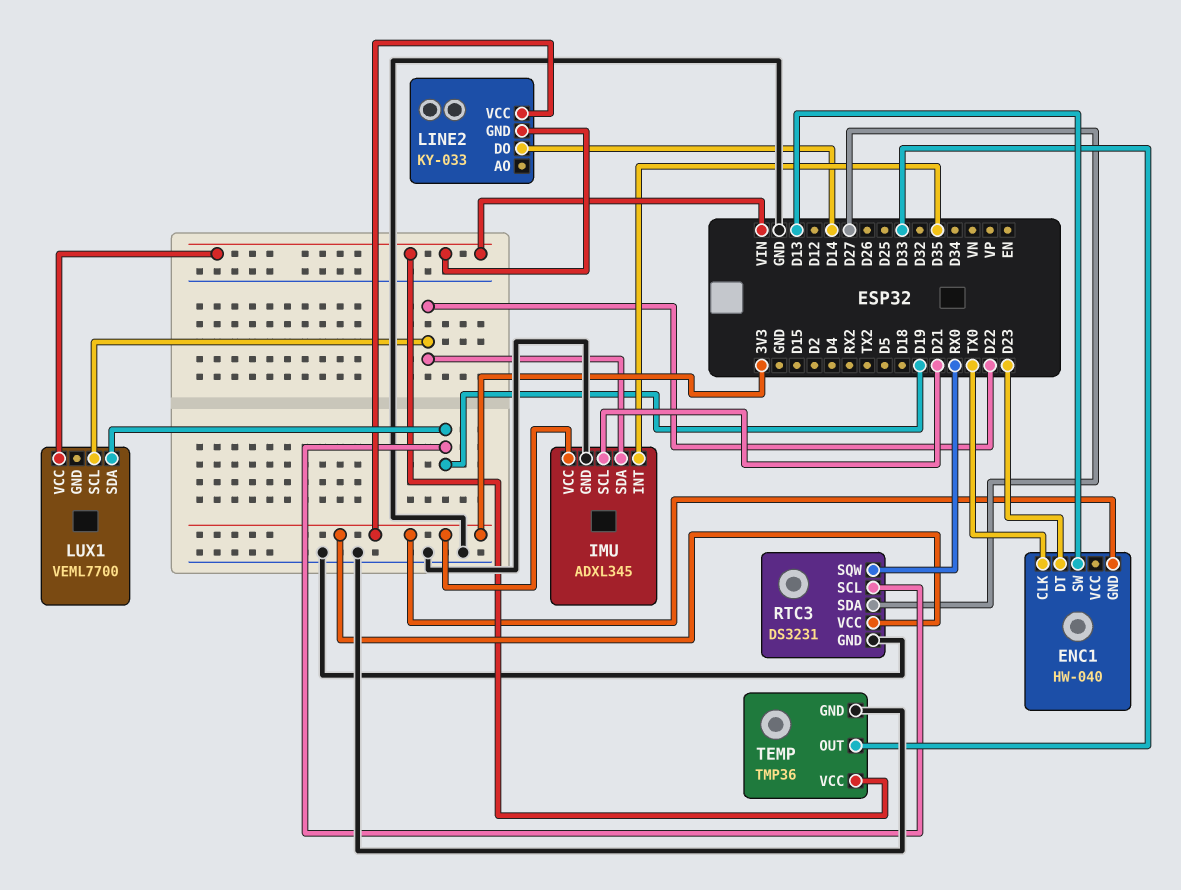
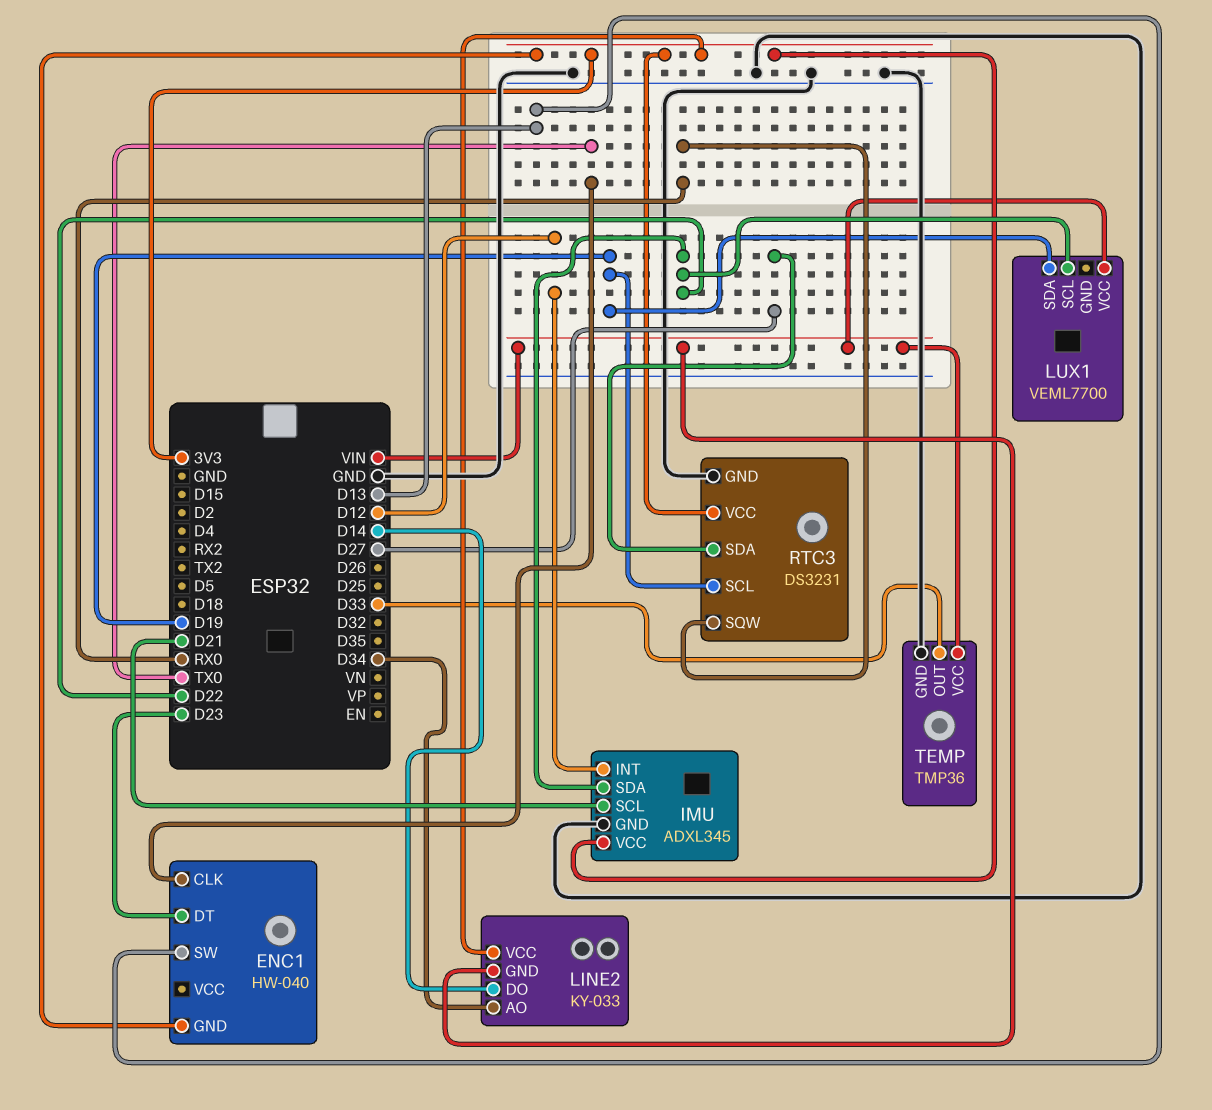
IMU pin INT: D35 -> D12
LINE2 pin AO: none -> D34

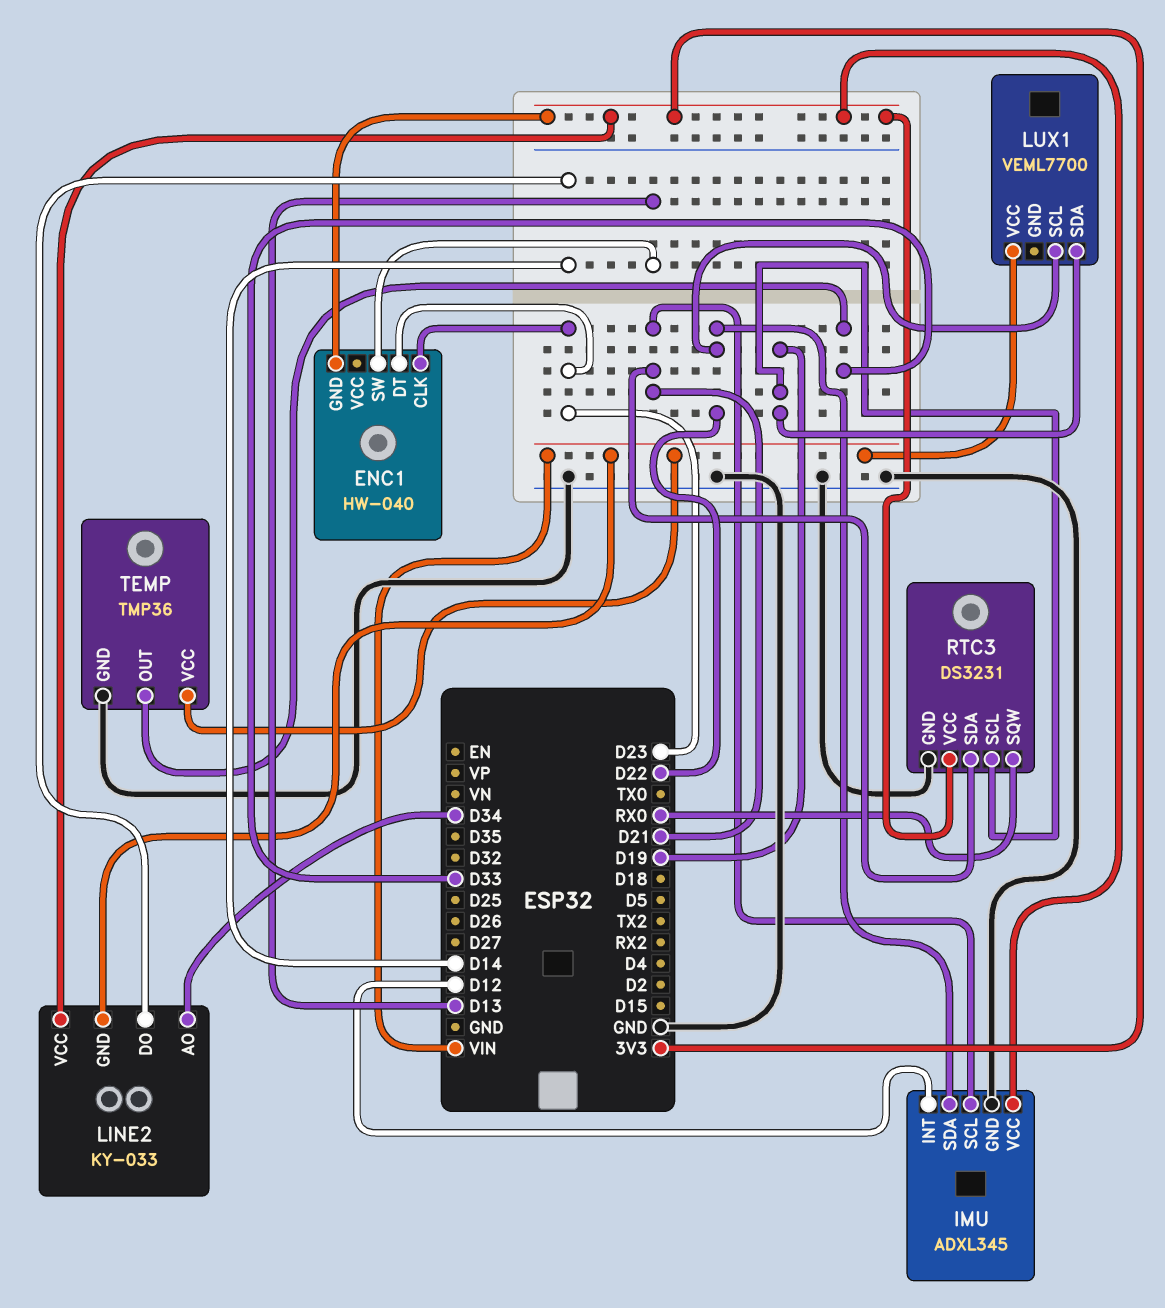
ENC1 pin CLK: TX0 -> D23
RTC3 pin SDA: D27 -> D21

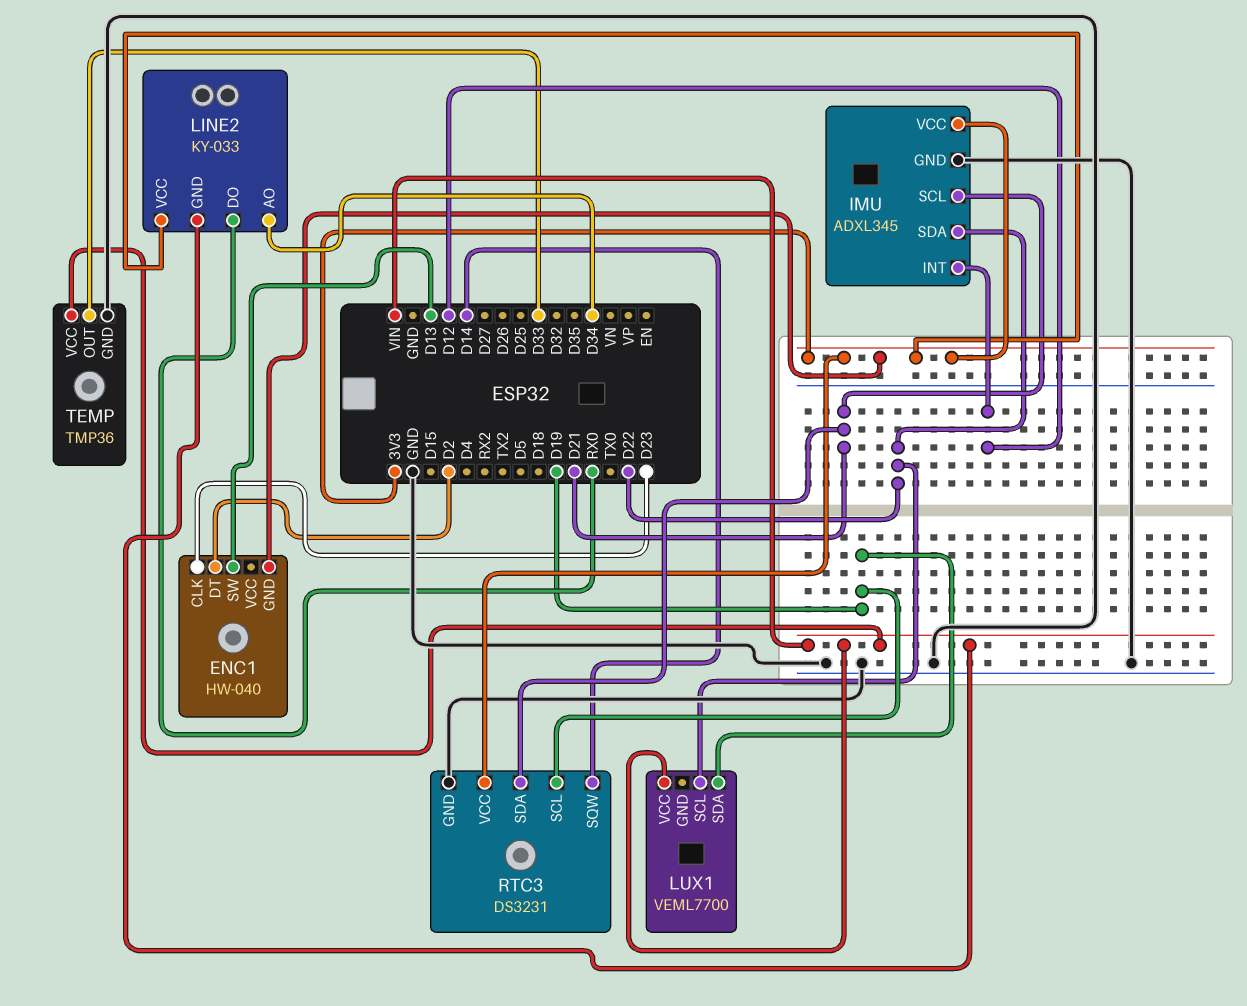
ENC1 pin DT: D23 -> D2
LINE2 pin DO: D14 -> RX0
RTC3 pin SQW: RX0 -> D14

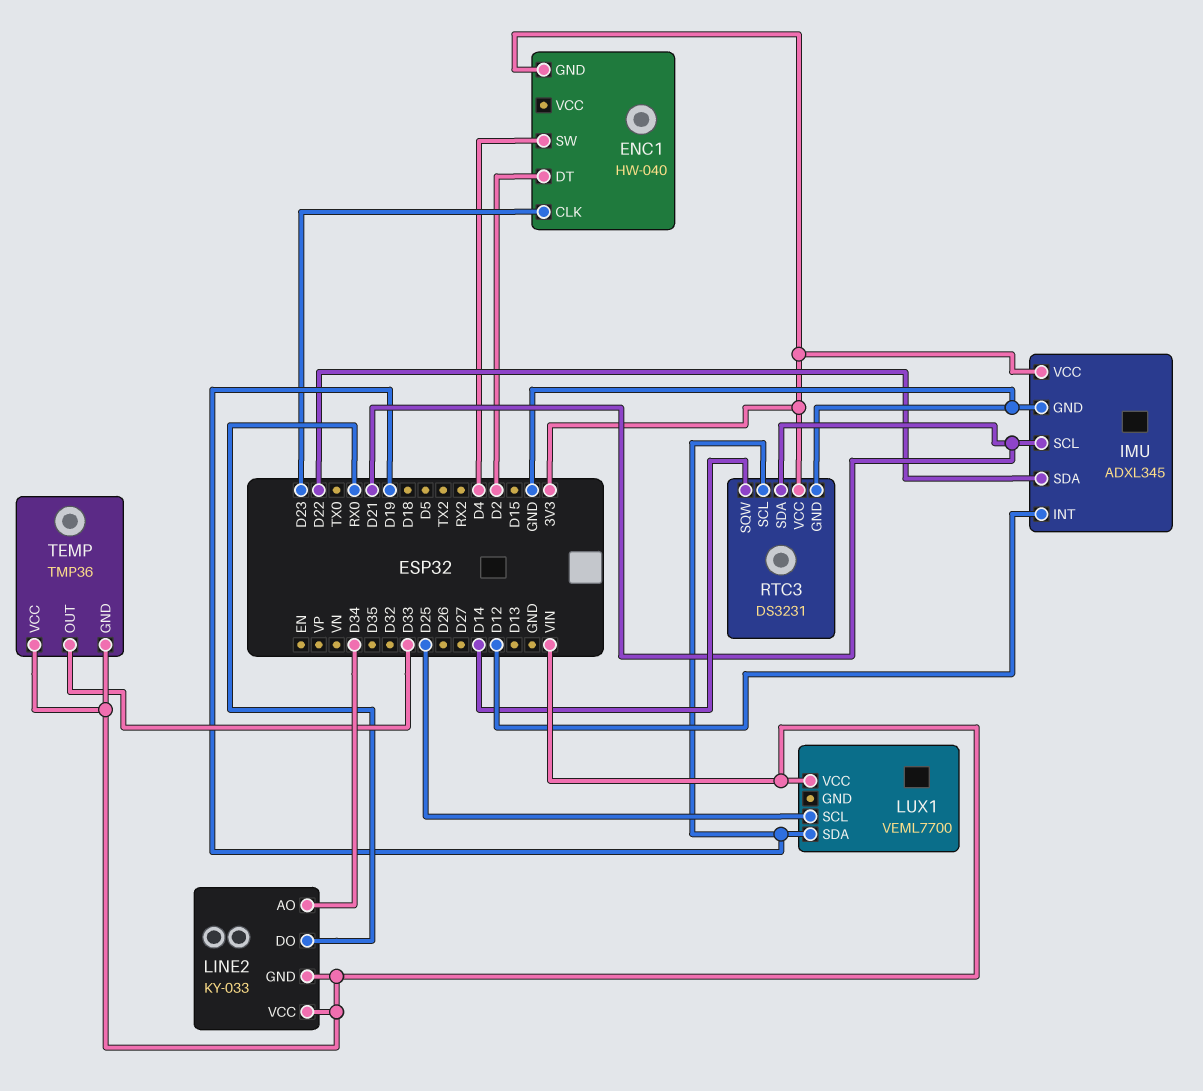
ENC1 pin SW: D13 -> D4
LINE2 pin VCC: 3V3 -> VIN
LUX1 pin SCL: D22 -> D25
TEMP pin GND: GND -> VIN

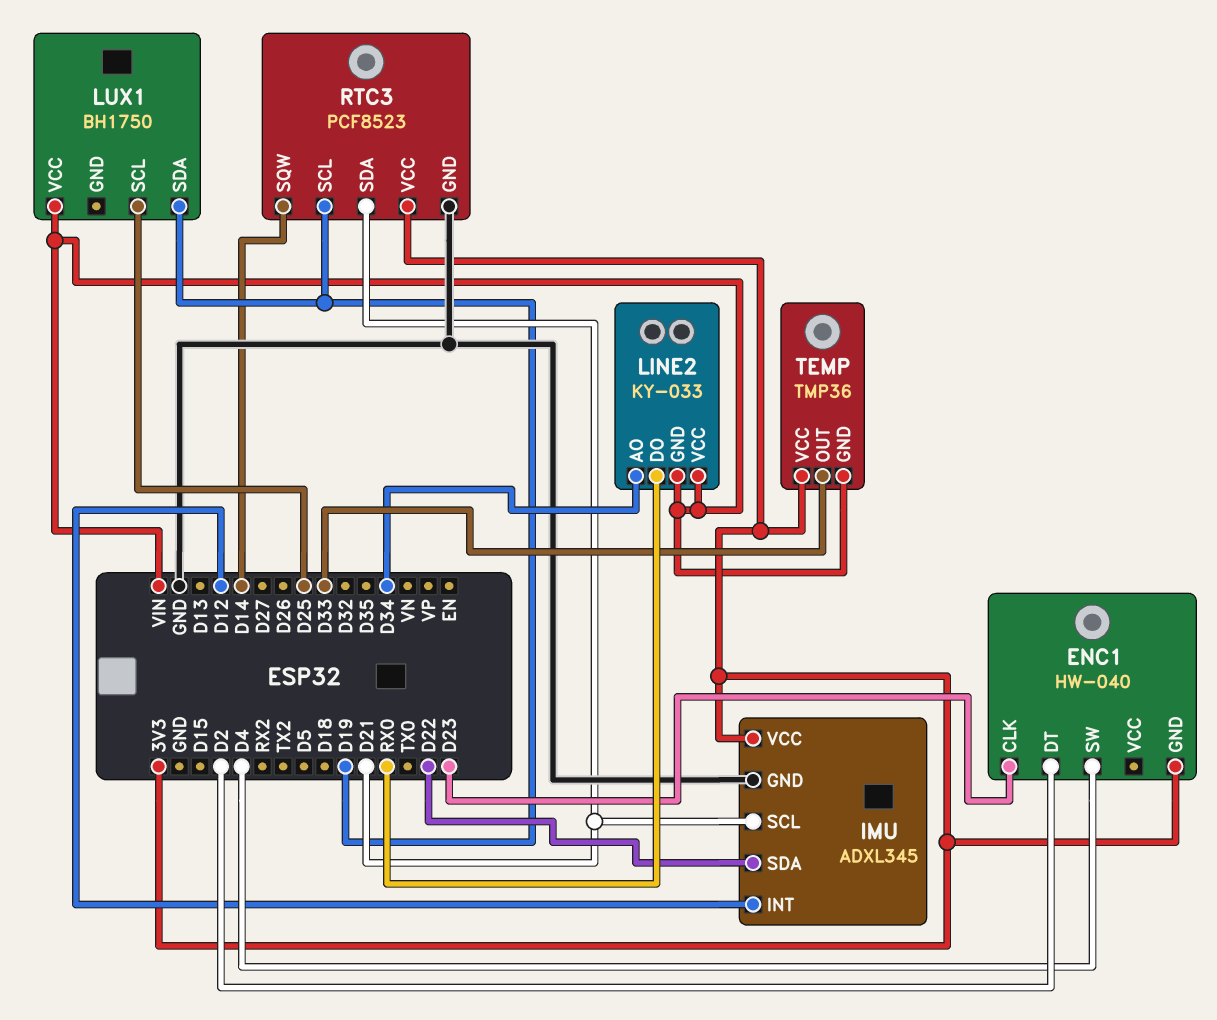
LUX1: VEML7700 -> BH1750
RTC3: DS3231 -> PCF8523
TEMP pin VCC: VIN -> 3V3

